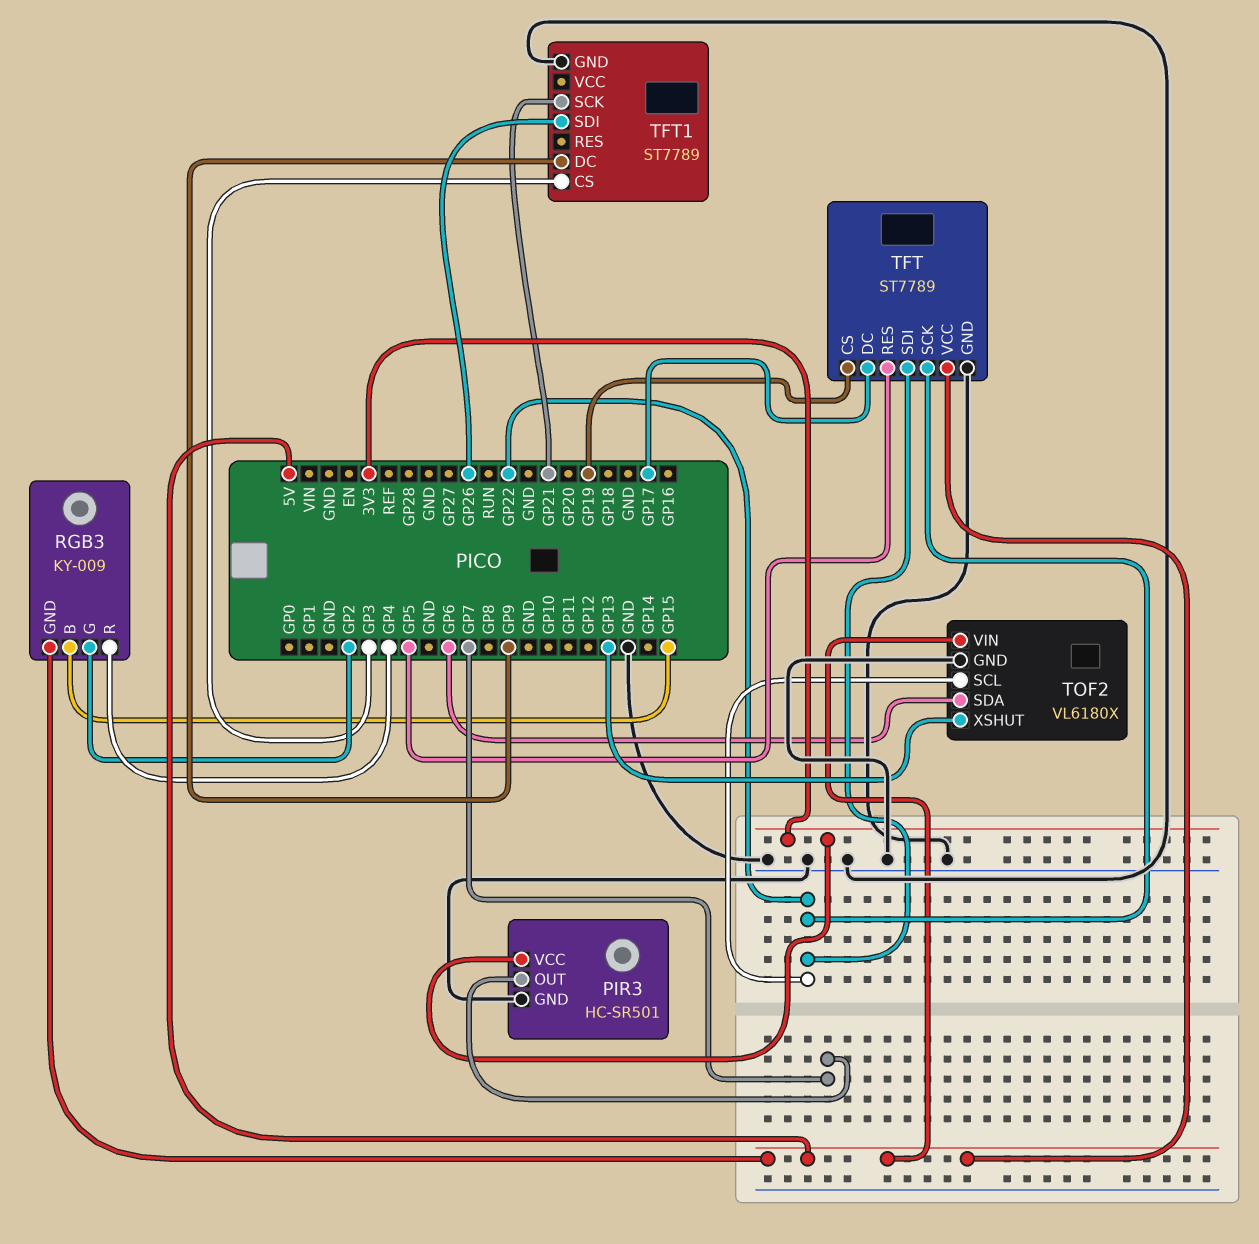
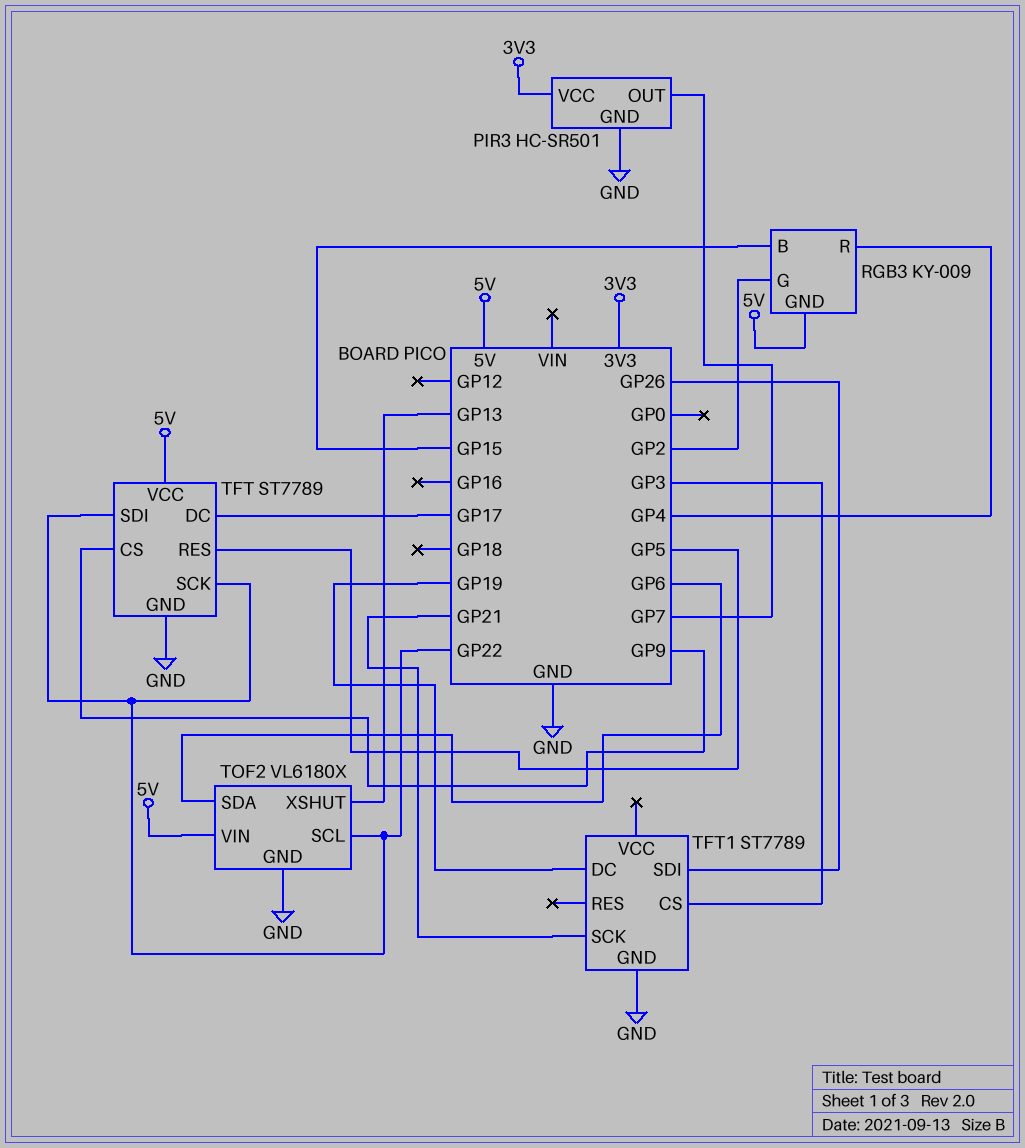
TFT pin CS: GP19 -> GP9
TFT1 pin DC: GP9 -> GP19

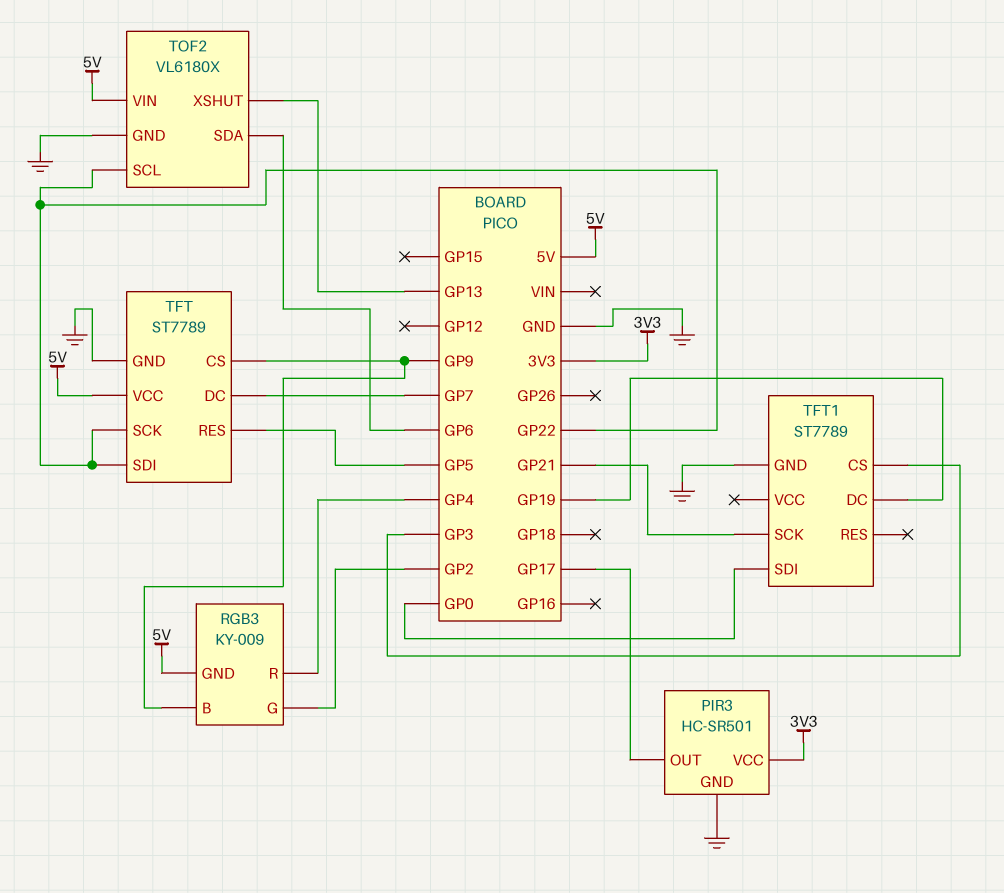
PIR3 pin OUT: GP7 -> GP17
RGB3 pin B: GP15 -> GP9
TFT pin DC: GP17 -> GP7
TFT1 pin SDI: GP26 -> GP0

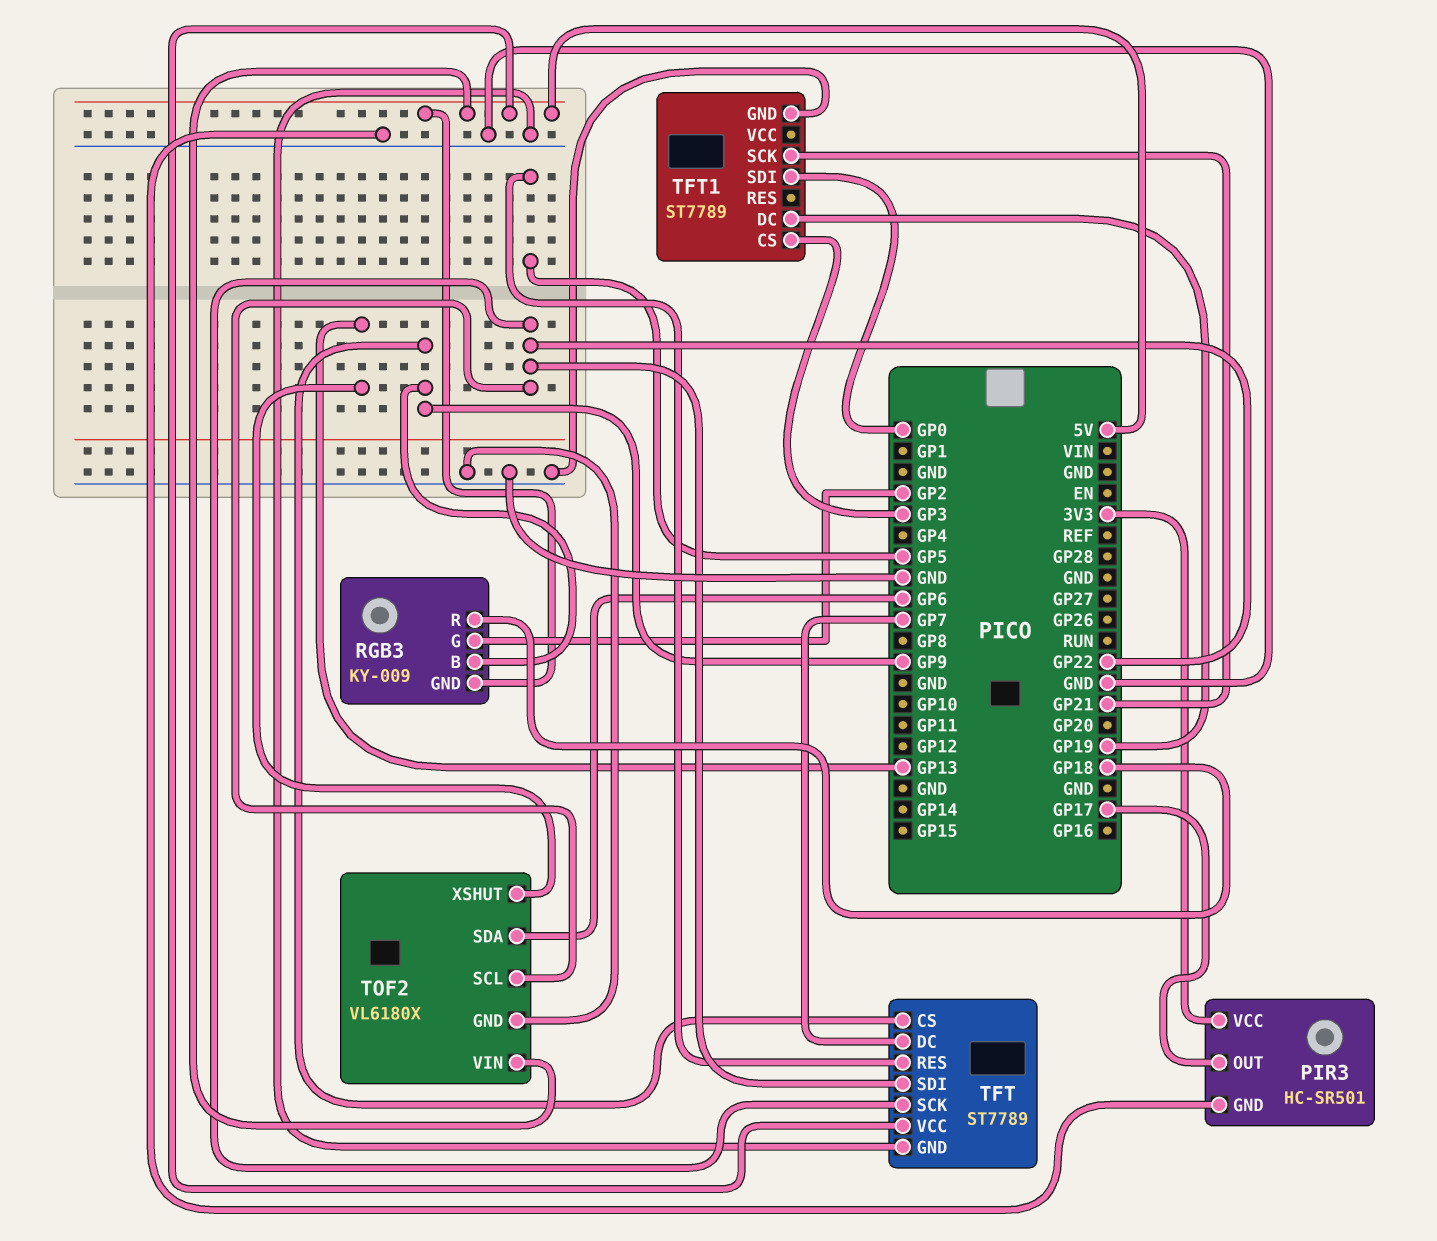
RGB3 pin R: GP4 -> GP18

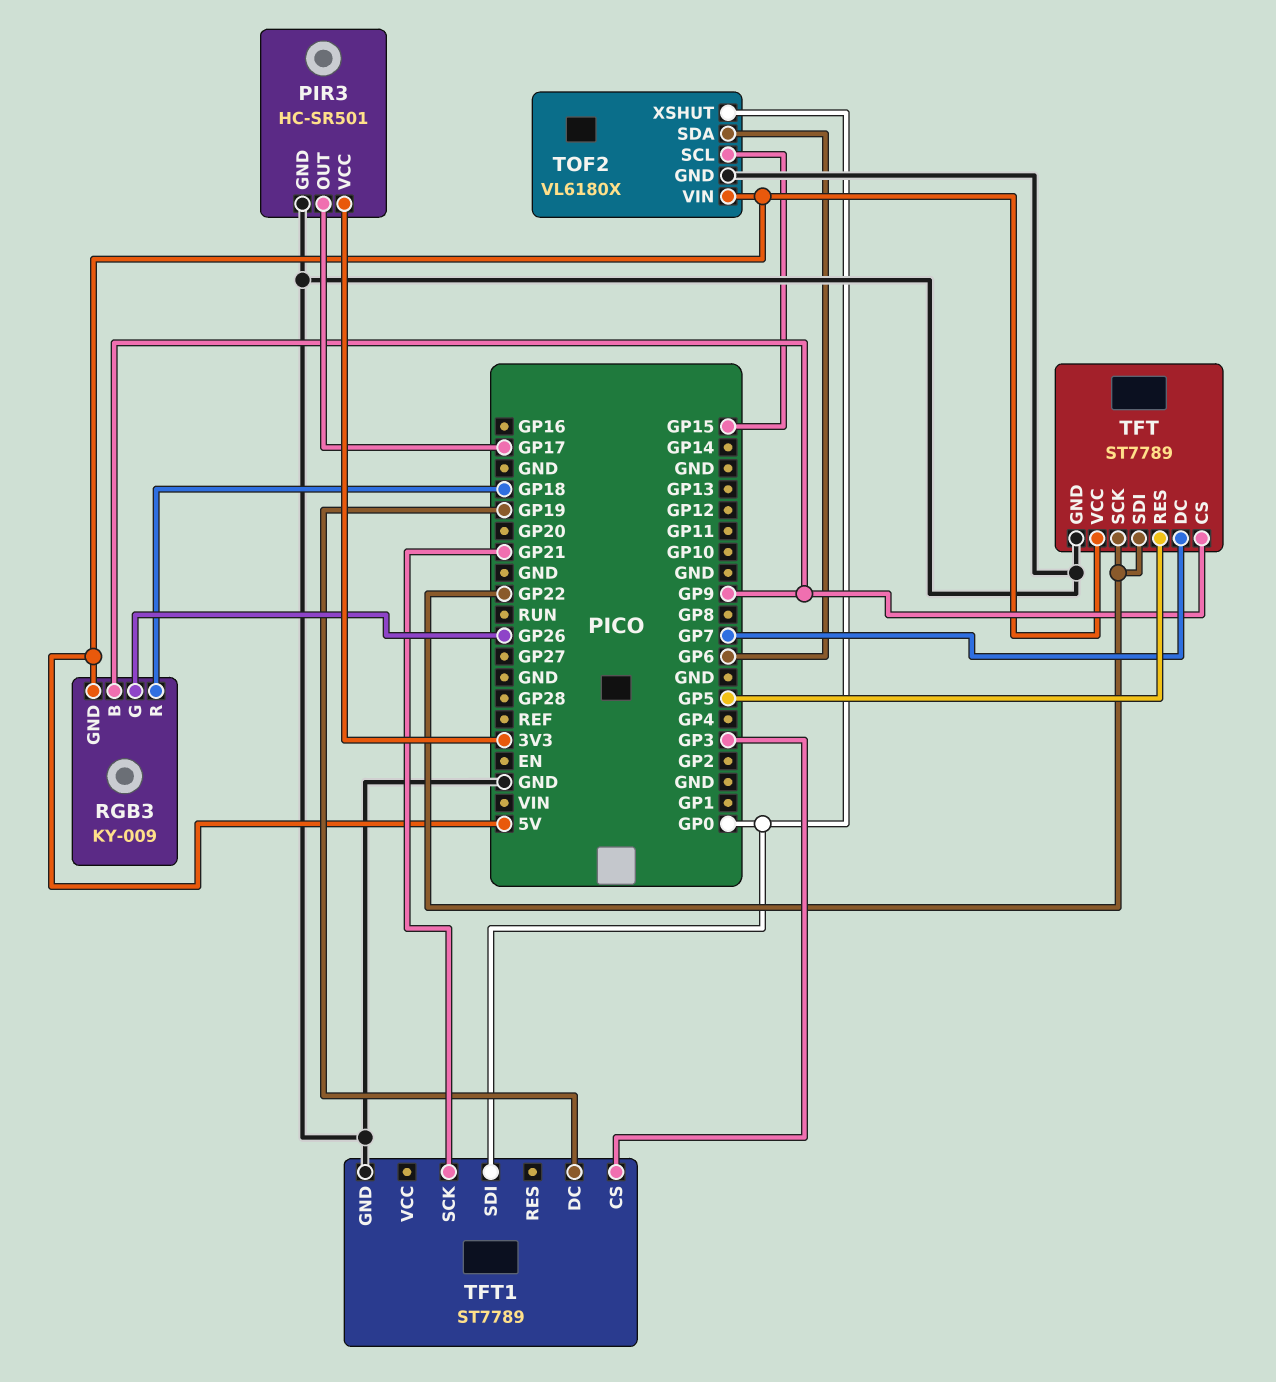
RGB3 pin G: GP2 -> GP26
TOF2 pin SCL: GP22 -> GP15
TOF2 pin XSHUT: GP13 -> GP0

